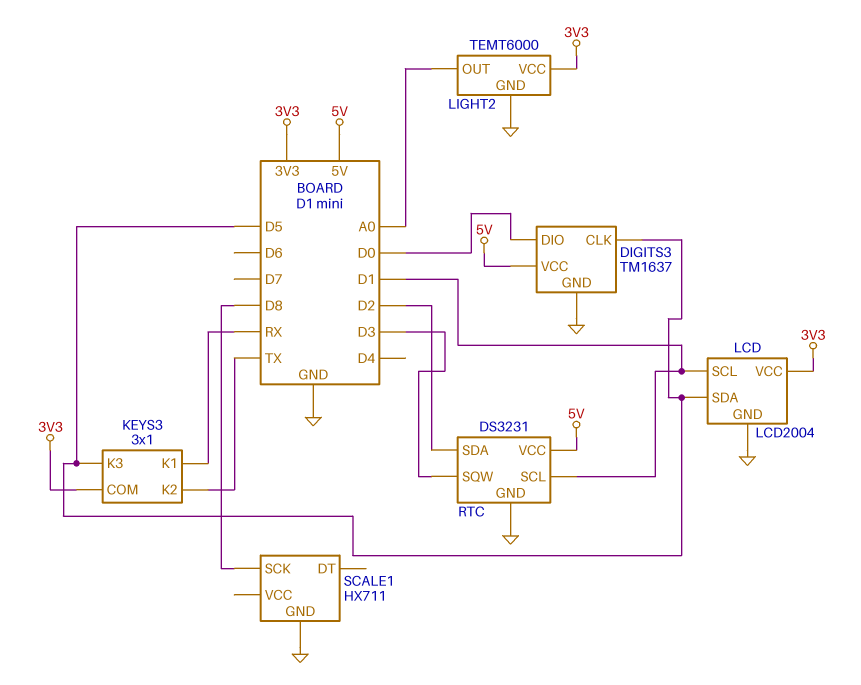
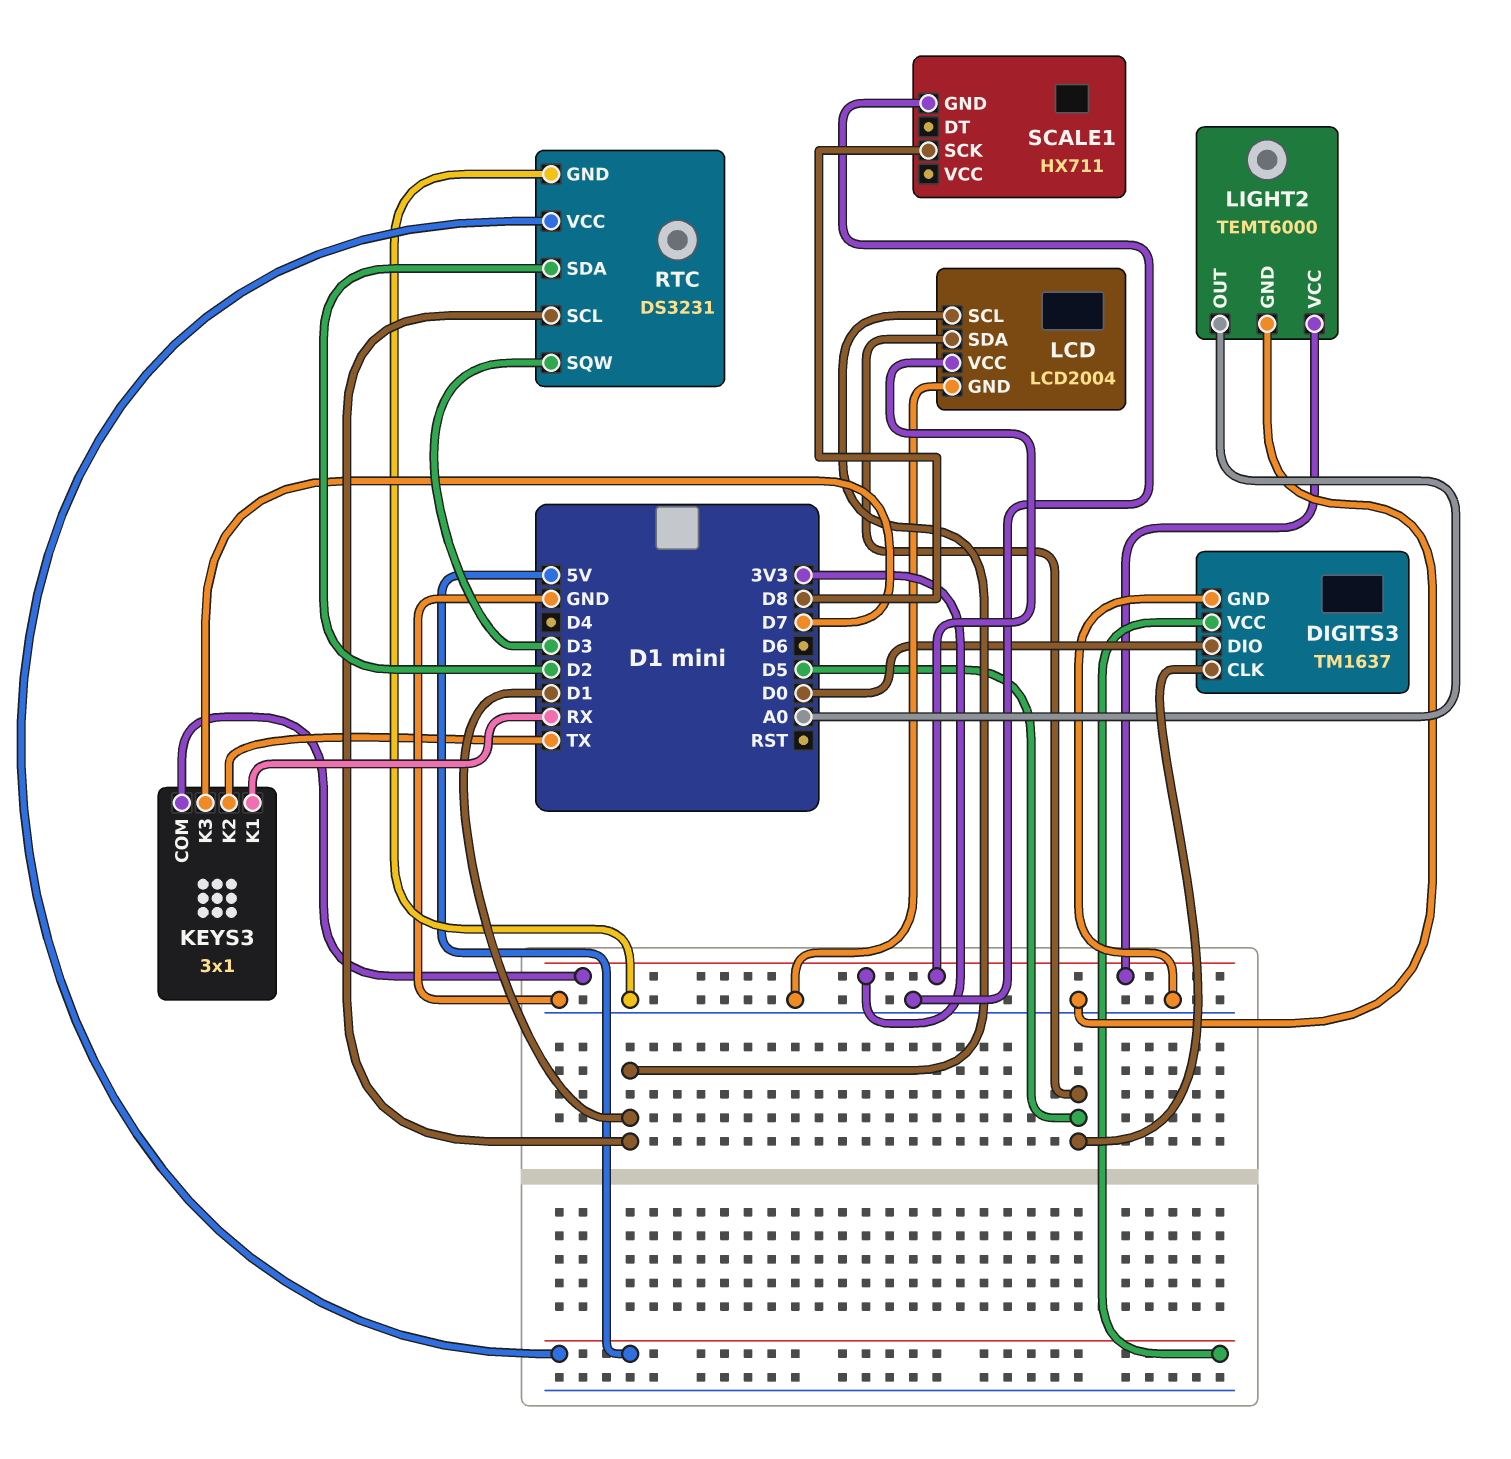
KEYS3 pin K3: D5 -> D7

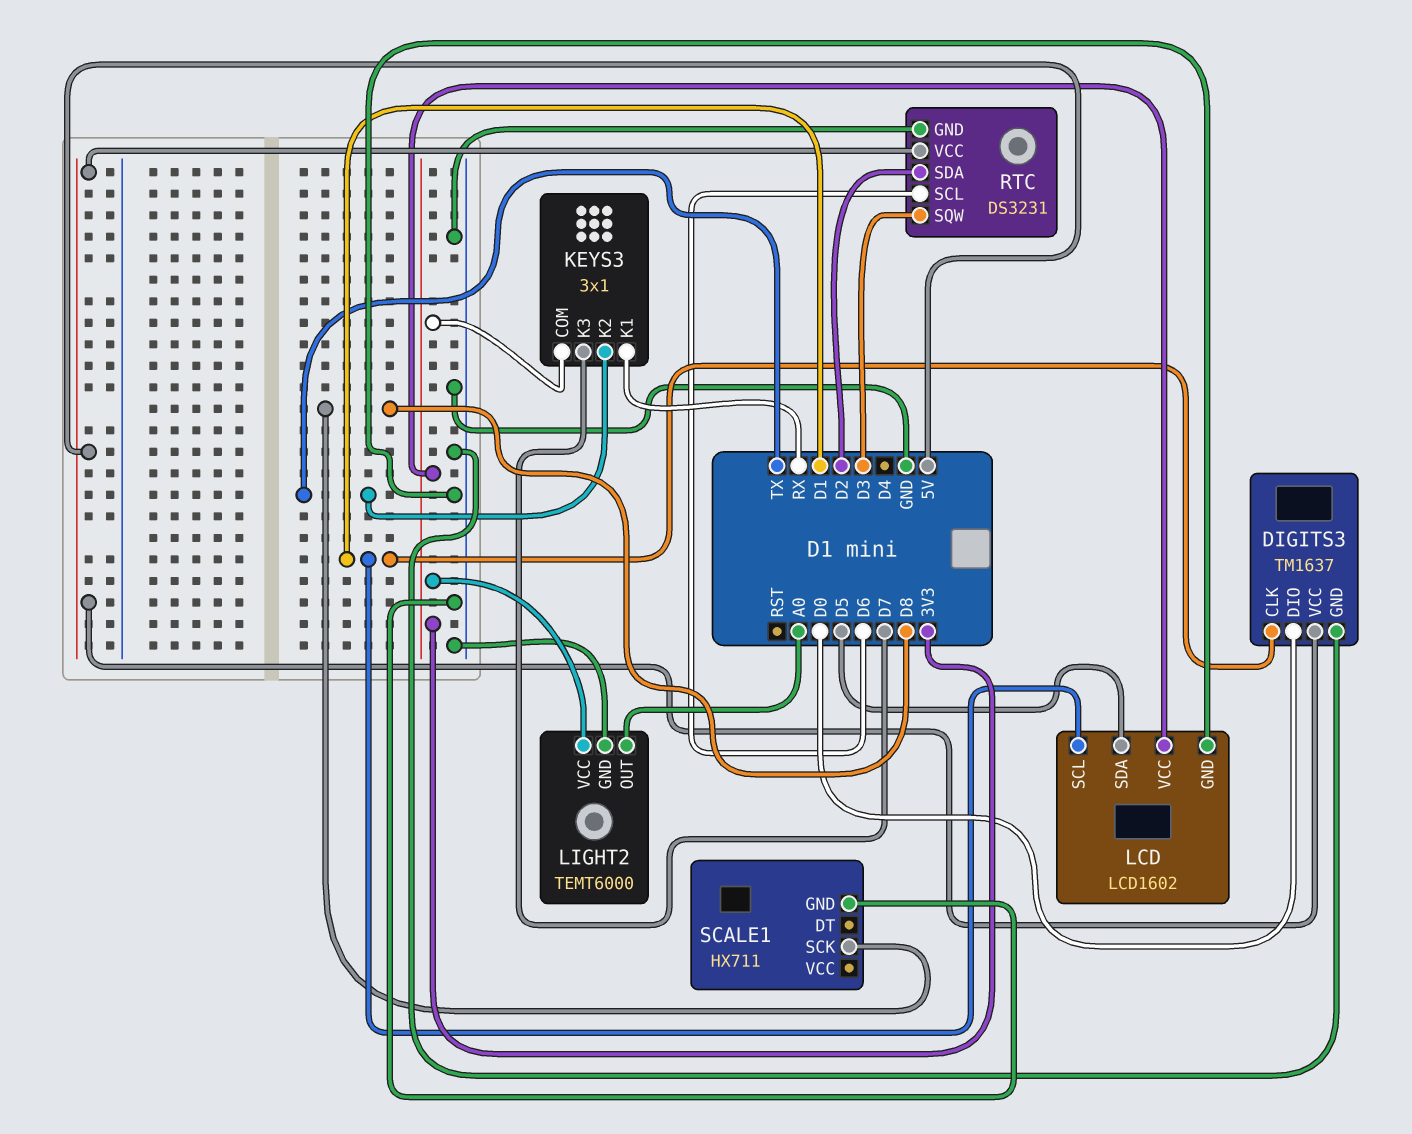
DIGITS3 pin CLK: D5 -> D1
LCD: LCD2004 -> LCD1602
RTC pin SCL: D1 -> D6

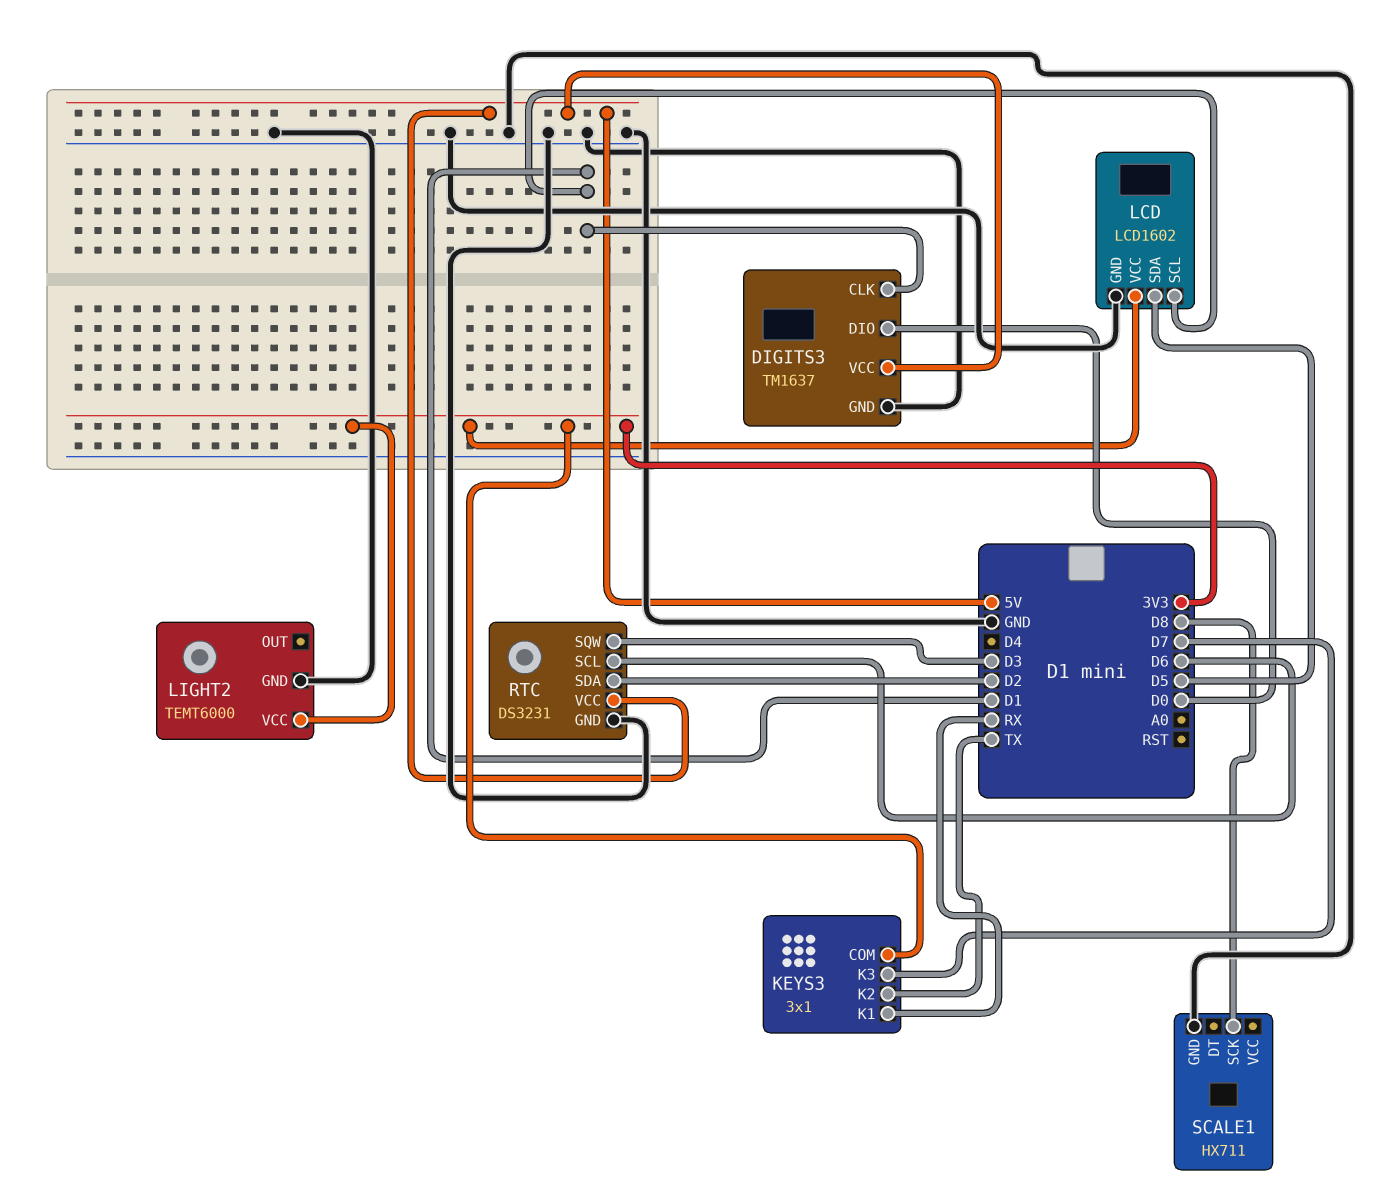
LIGHT2 pin OUT: A0 -> none

